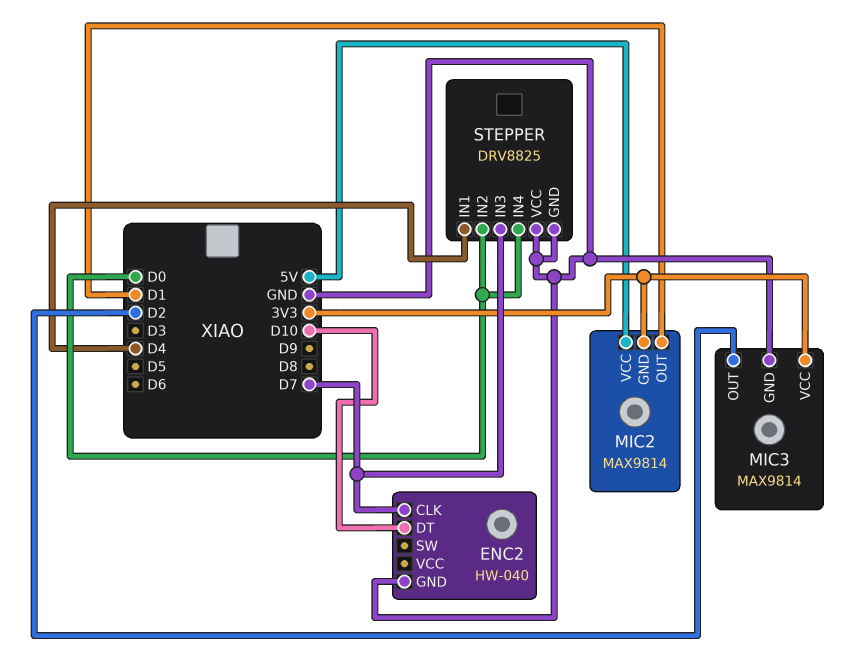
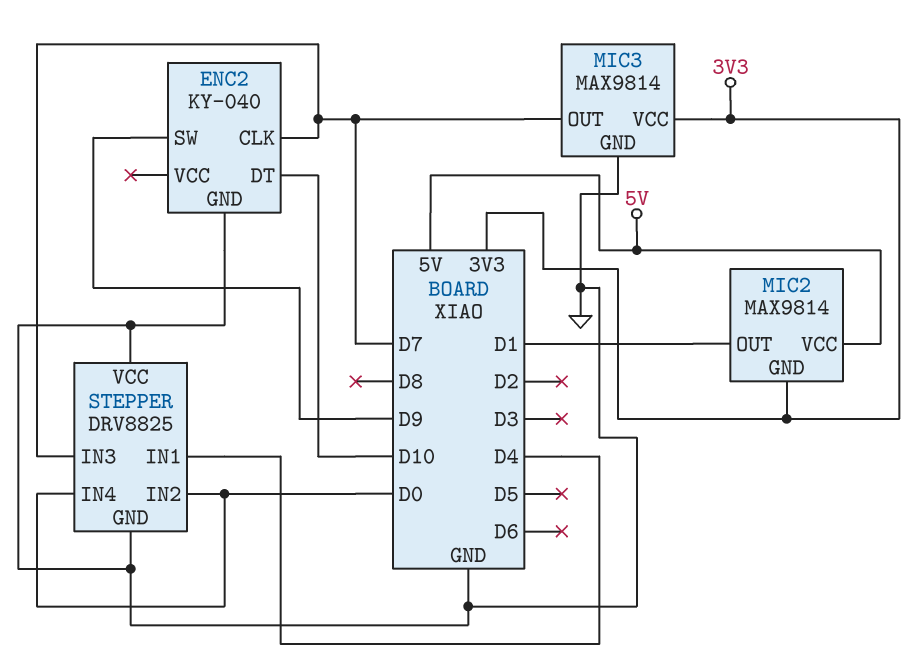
ENC2: HW-040 -> KY-040
ENC2 pin SW: none -> D9
MIC3 pin OUT: D2 -> D7

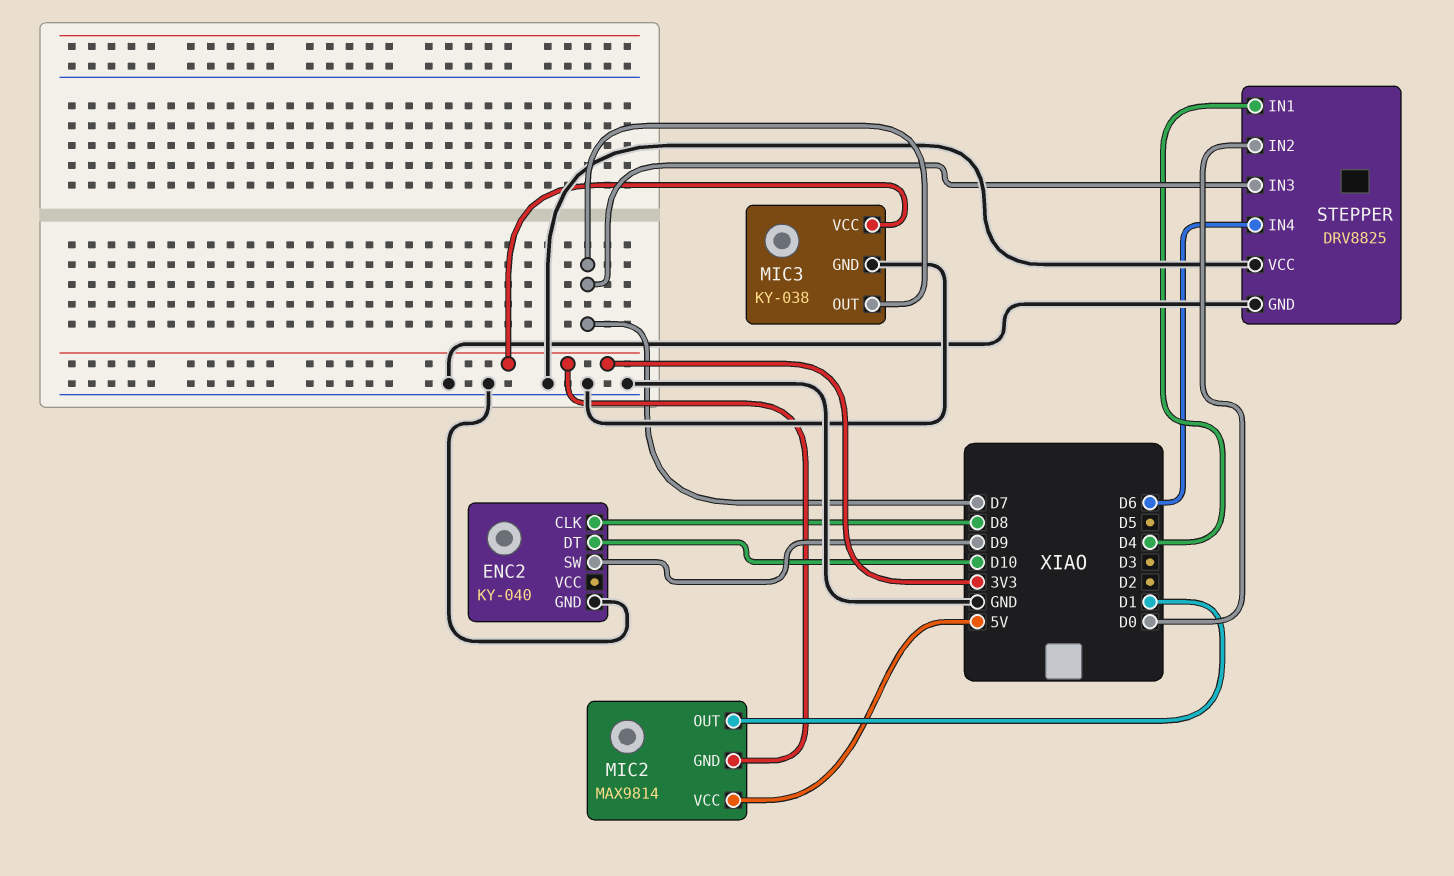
ENC2 pin CLK: D7 -> D8
MIC3: MAX9814 -> KY-038
STEPPER pin IN4: D0 -> D6

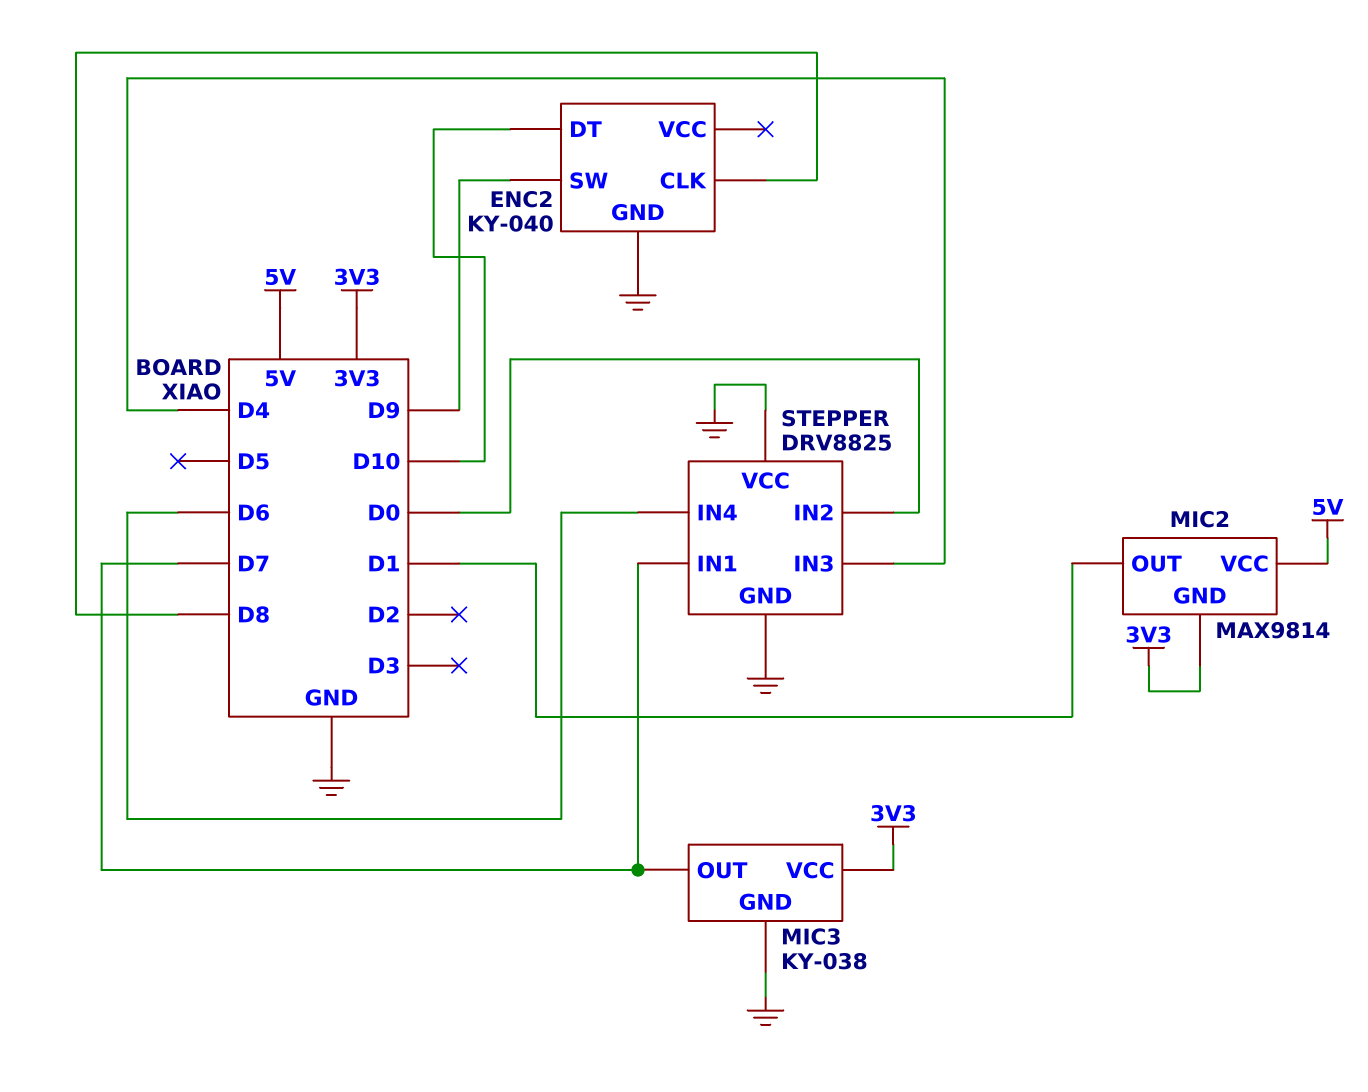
STEPPER pin IN1: D4 -> D7
STEPPER pin IN3: D7 -> D4

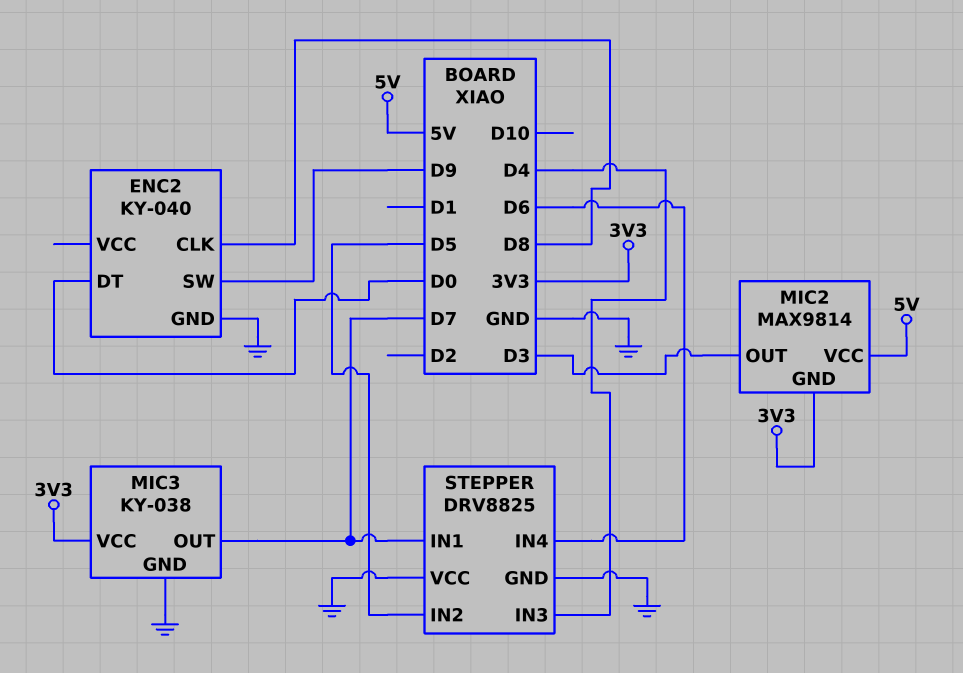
ENC2 pin DT: D10 -> D0
MIC2 pin OUT: D1 -> D3
STEPPER pin IN2: D0 -> D5

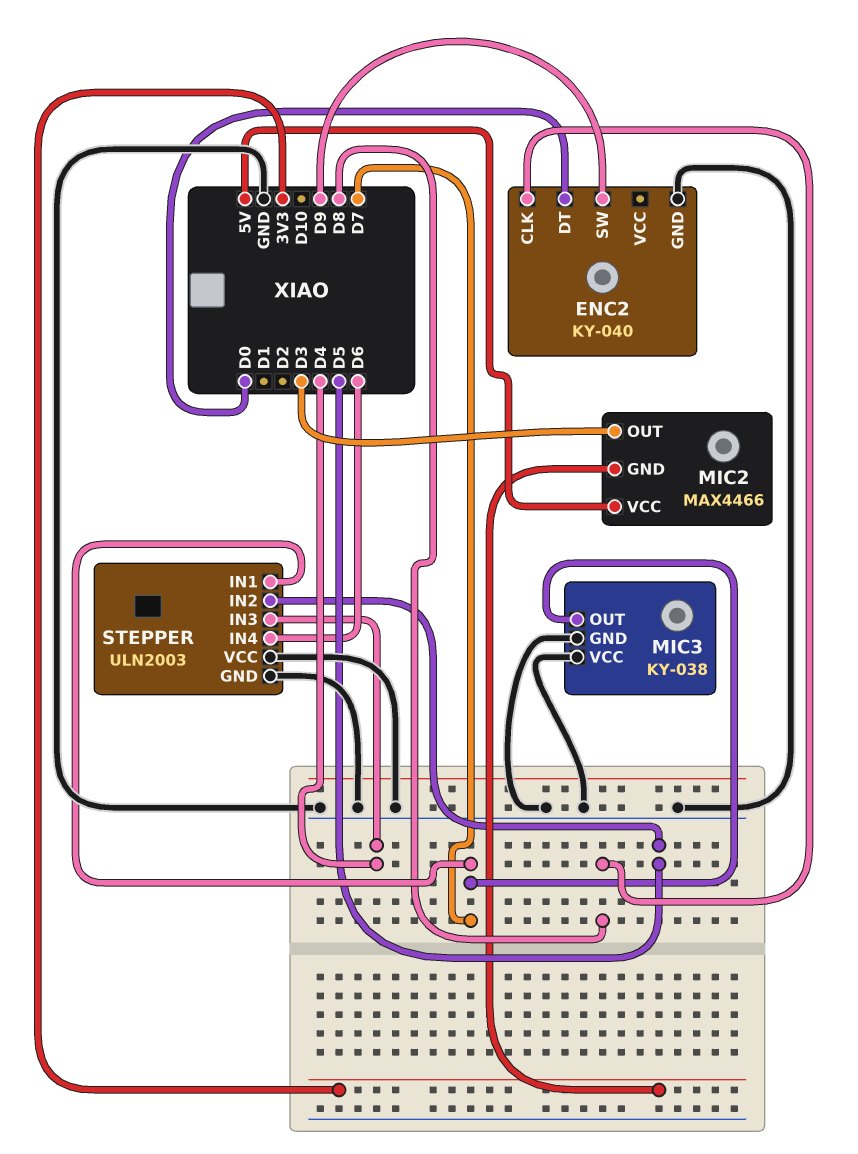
MIC2: MAX9814 -> MAX4466
MIC3 pin VCC: 3V3 -> GND
STEPPER: DRV8825 -> ULN2003

